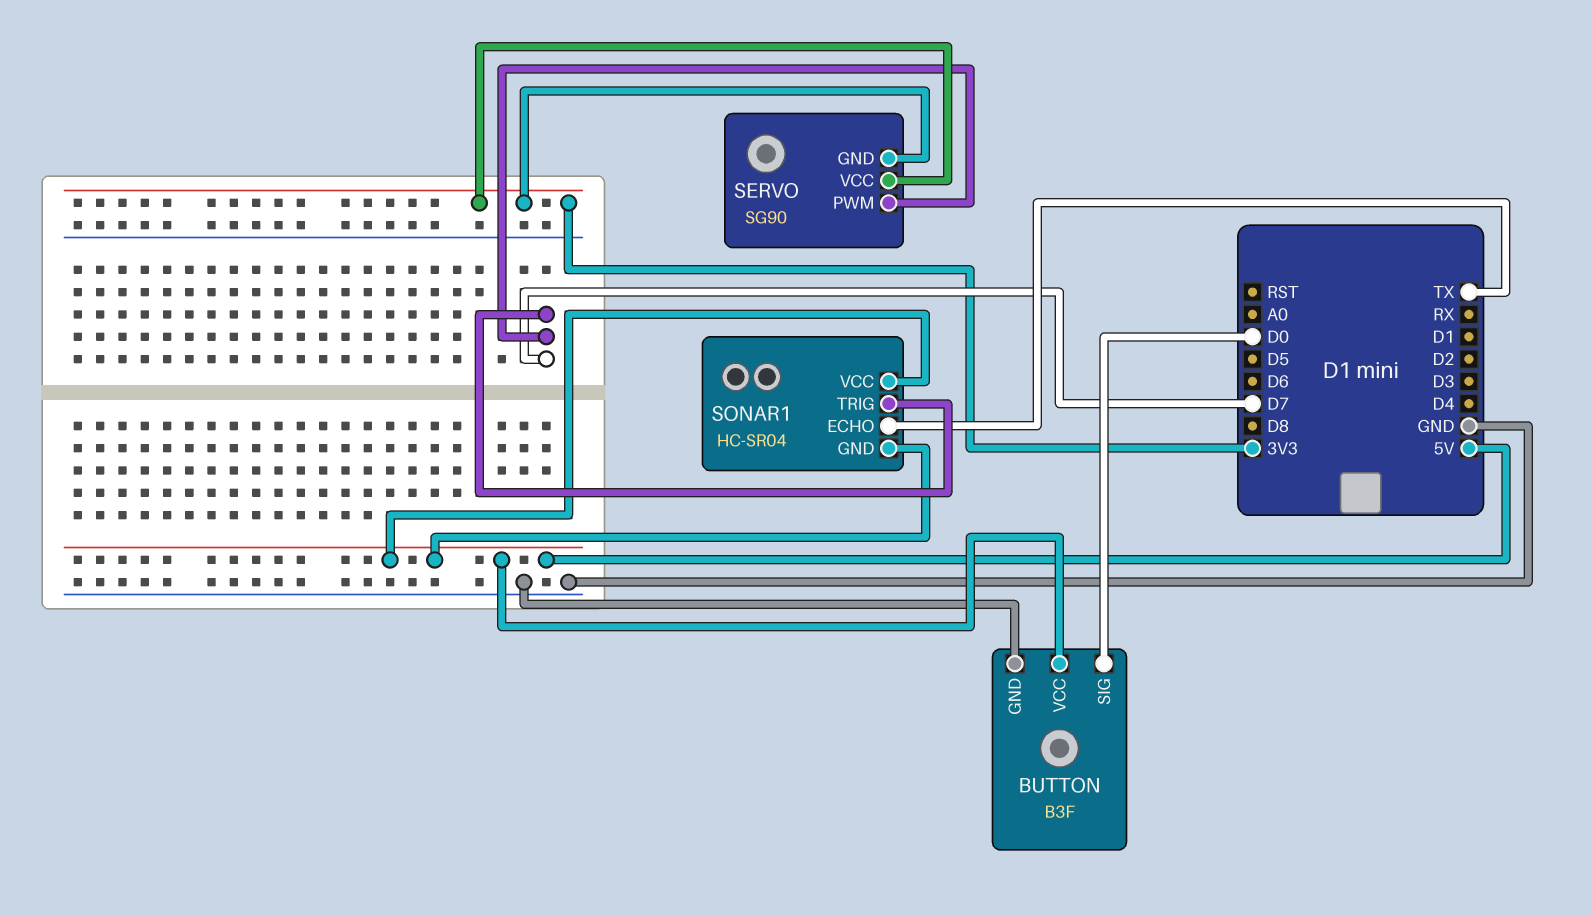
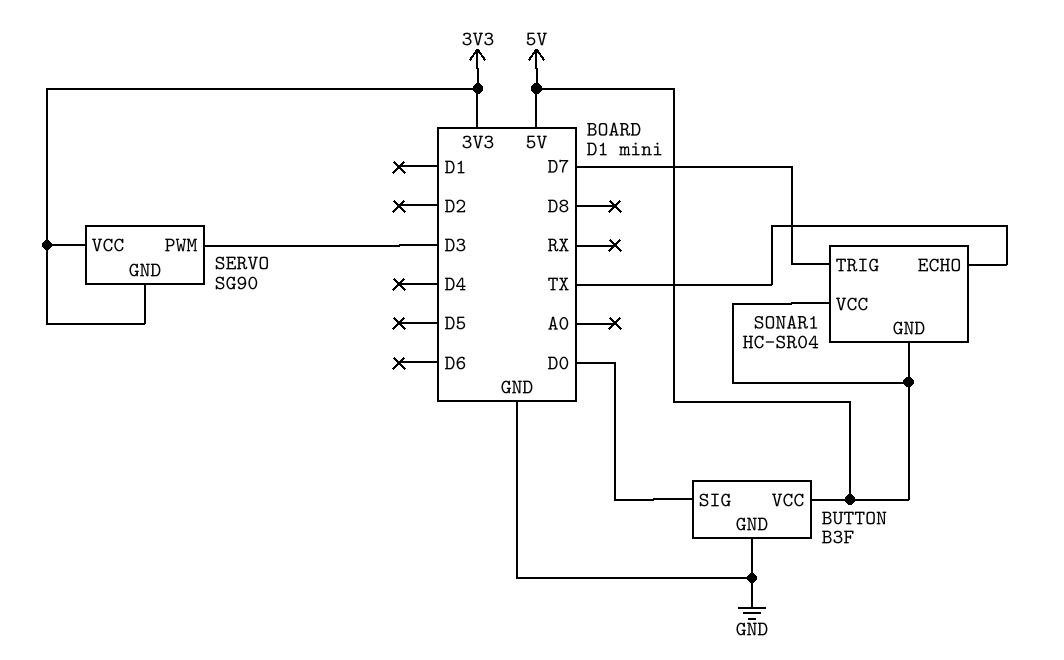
SERVO pin PWM: D7 -> D3

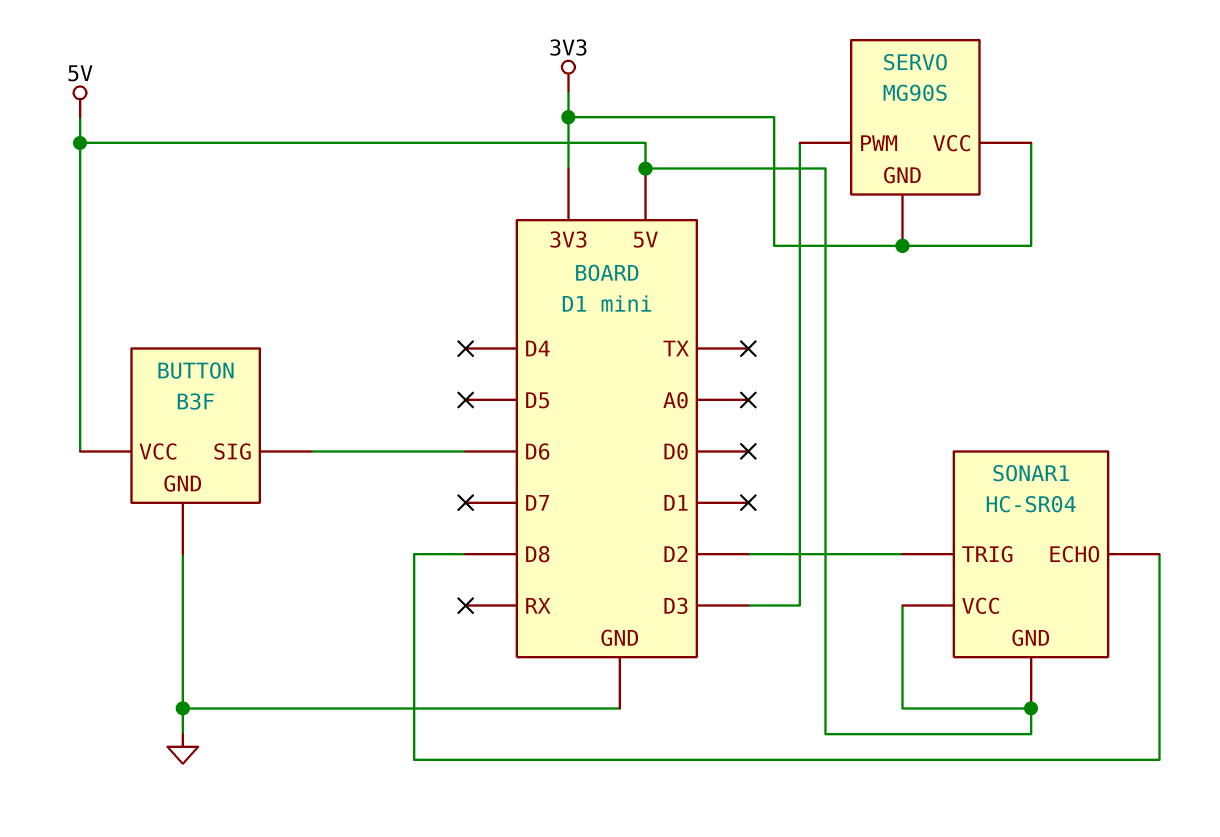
BUTTON pin SIG: D0 -> D6
SERVO: SG90 -> MG90S
SONAR1 pin ECHO: TX -> D8
SONAR1 pin TRIG: D7 -> D2

